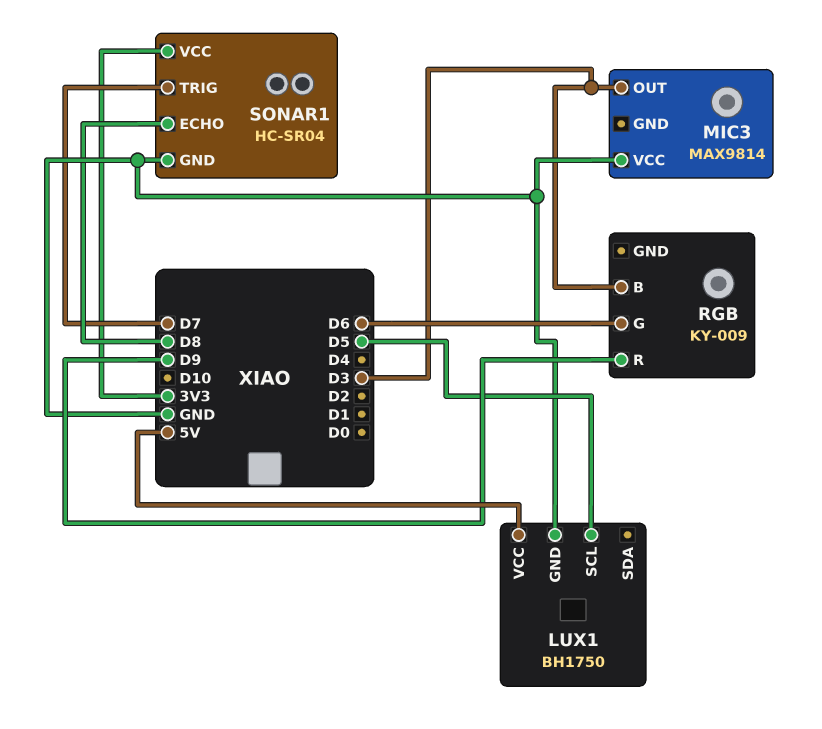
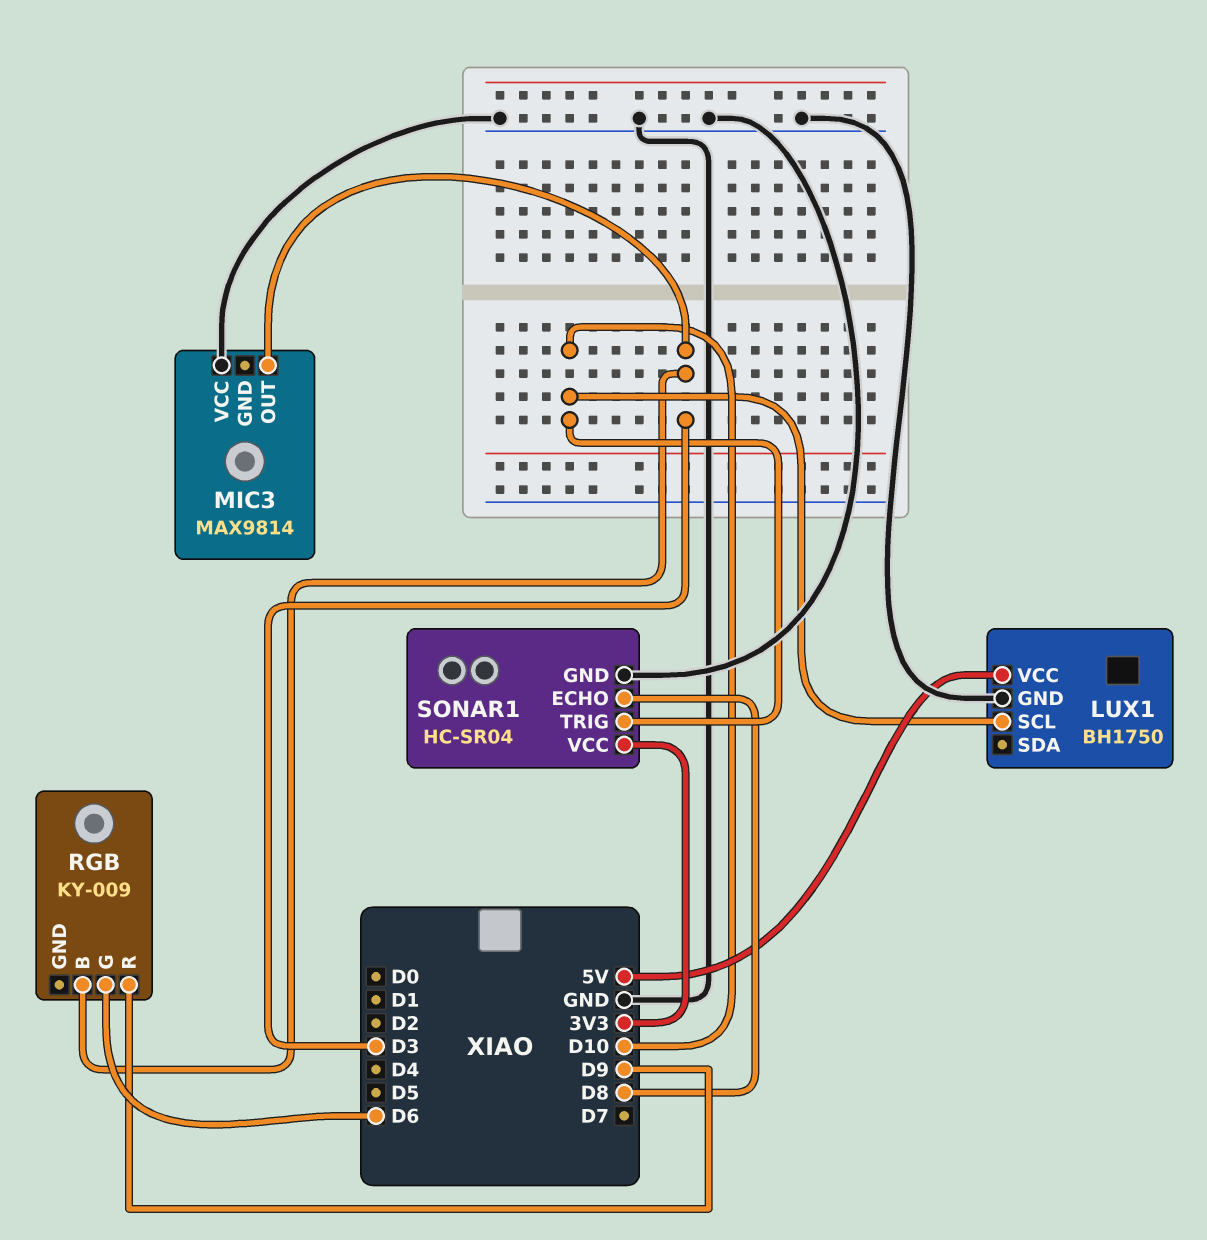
LUX1 pin SCL: D5 -> D10
SONAR1 pin TRIG: D7 -> D10

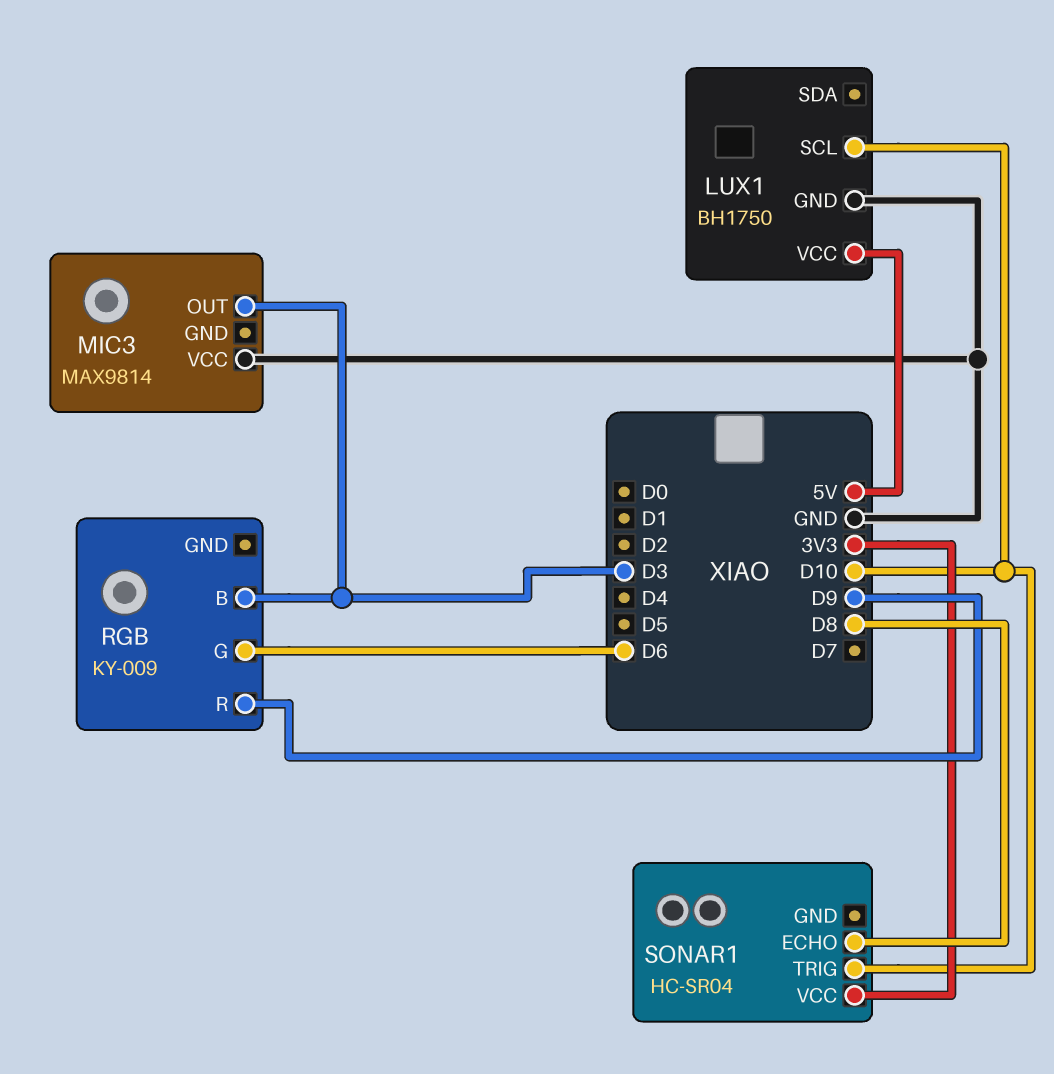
SONAR1 pin GND: GND -> none

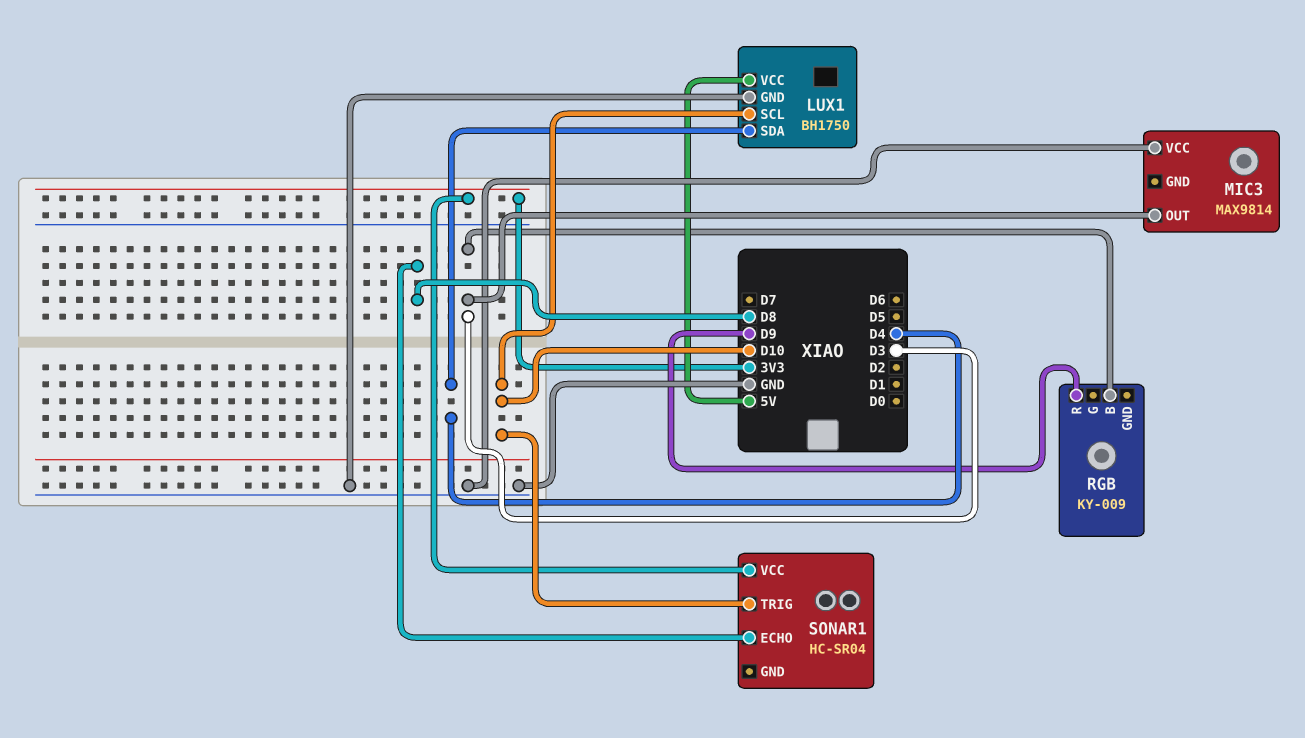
LUX1 pin SDA: none -> D4
RGB pin G: D6 -> none

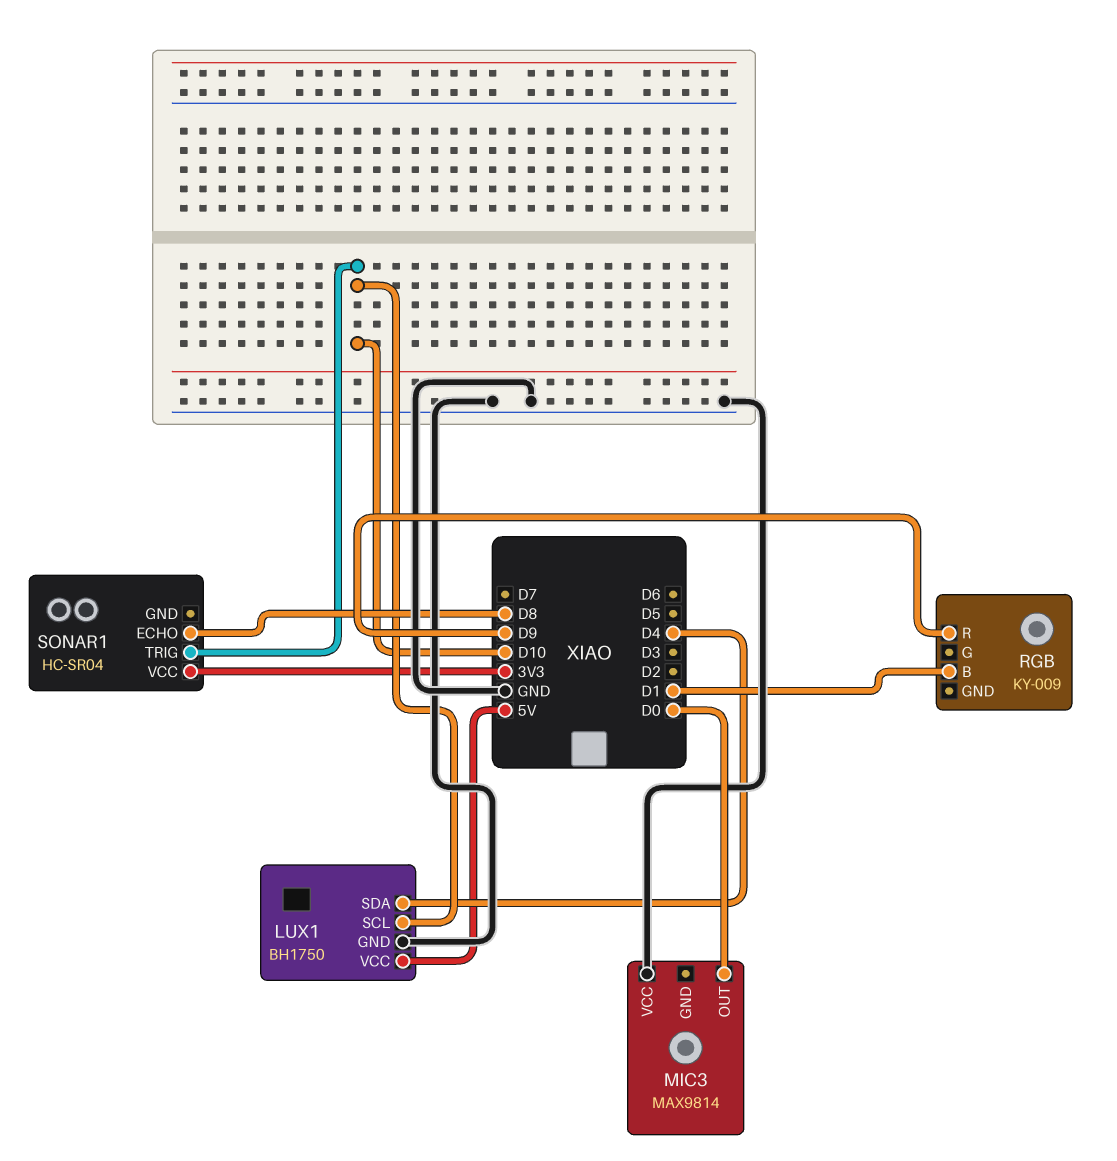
MIC3 pin OUT: D3 -> D0
RGB pin B: D3 -> D1

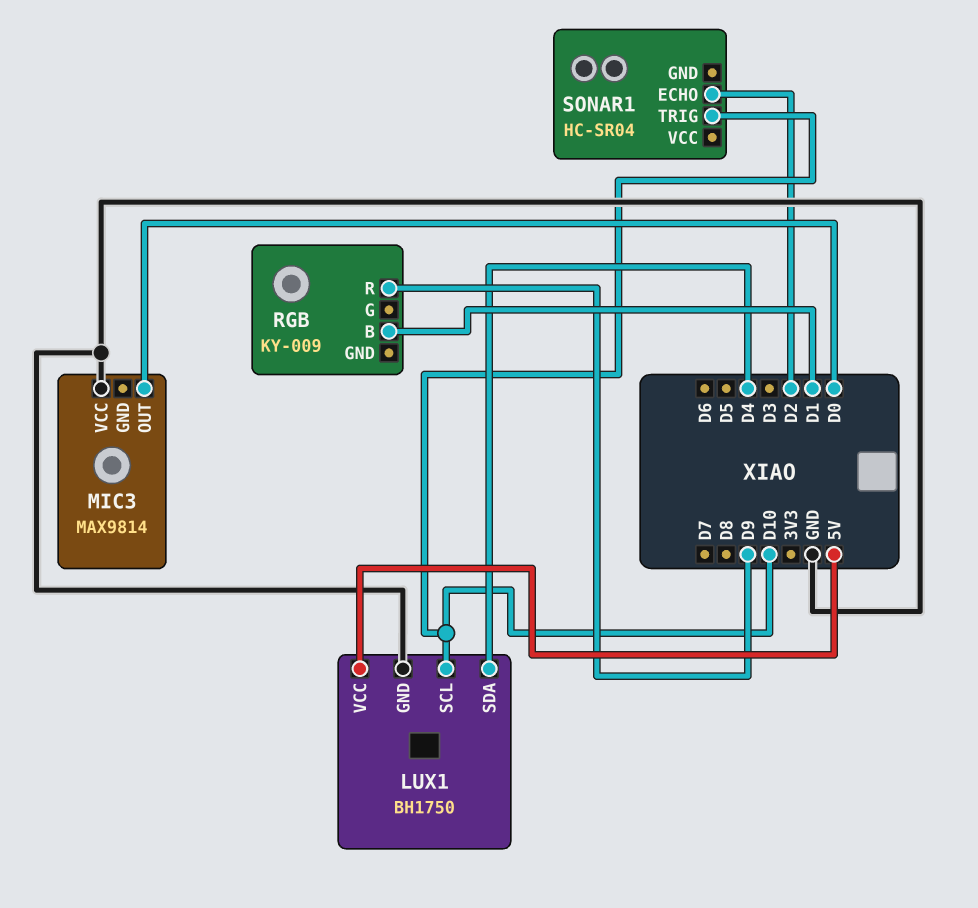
SONAR1 pin ECHO: D8 -> D2
SONAR1 pin VCC: 3V3 -> none

